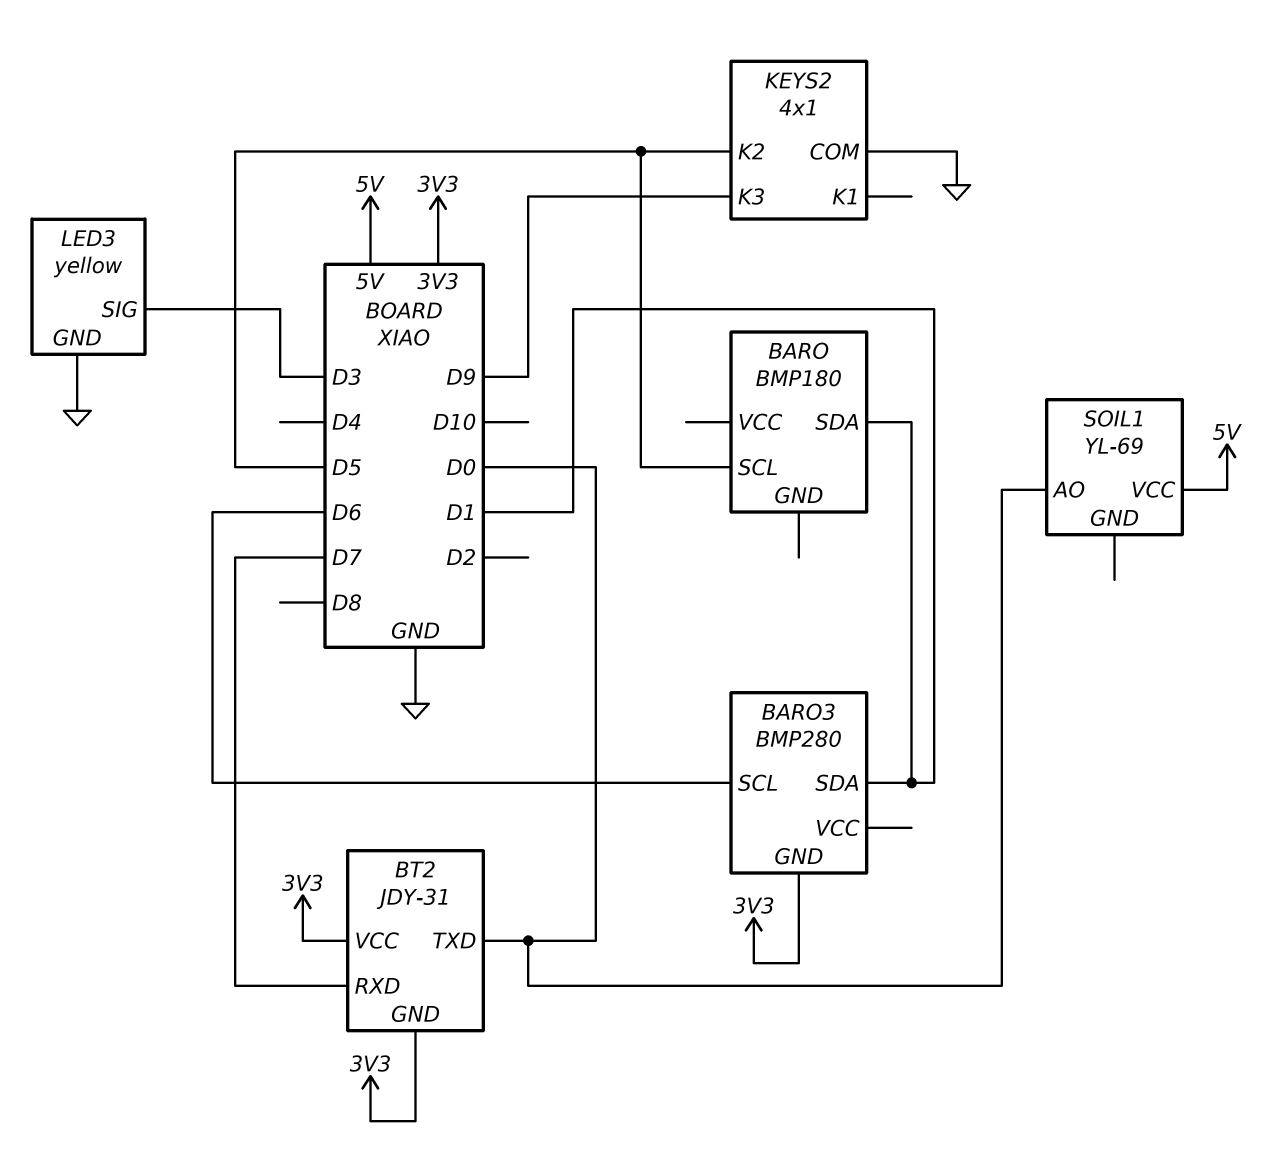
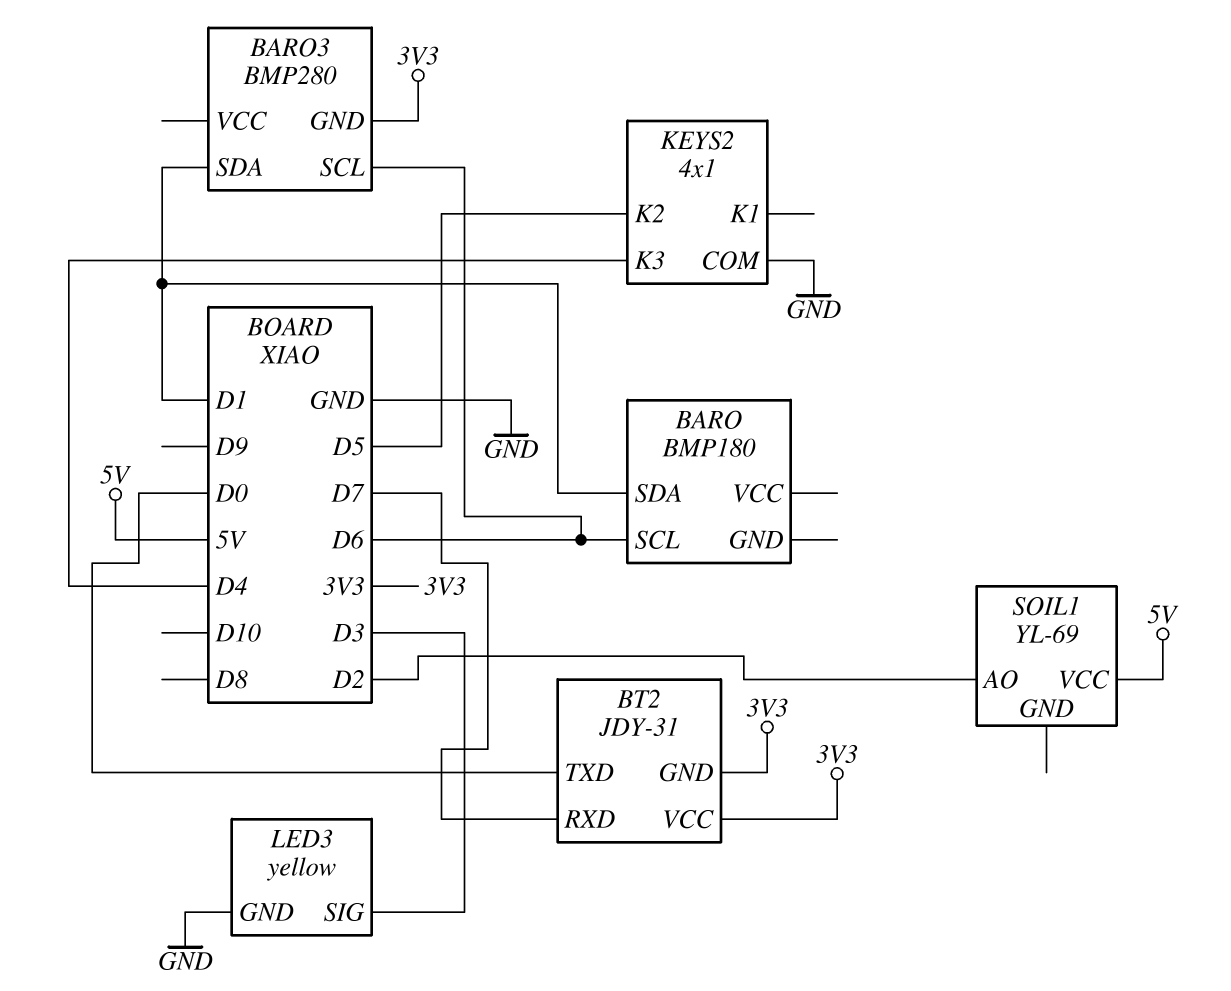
BARO pin SCL: D5 -> D6
KEYS2 pin K3: D9 -> D4
SOIL1 pin AO: D0 -> D2

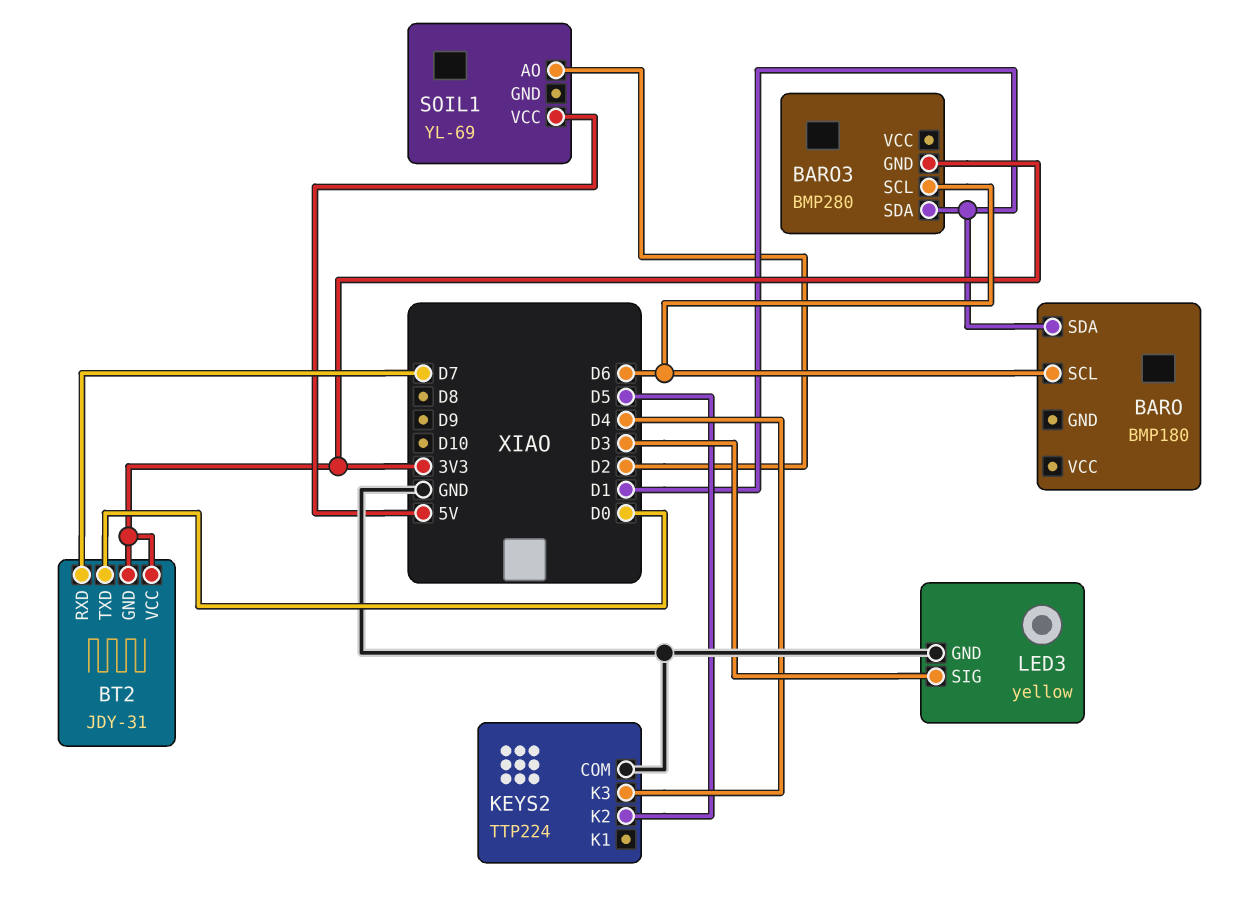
KEYS2: 4x1 -> TTP224

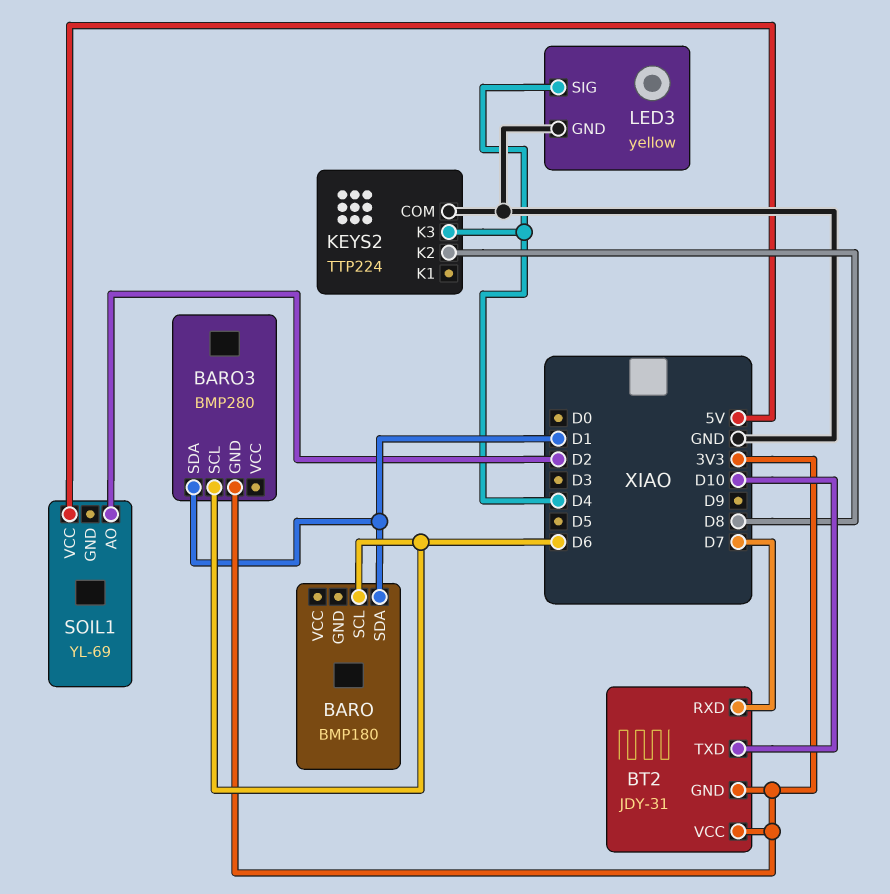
BT2 pin TXD: D0 -> D10
KEYS2 pin K2: D5 -> D8
LED3 pin SIG: D3 -> D4

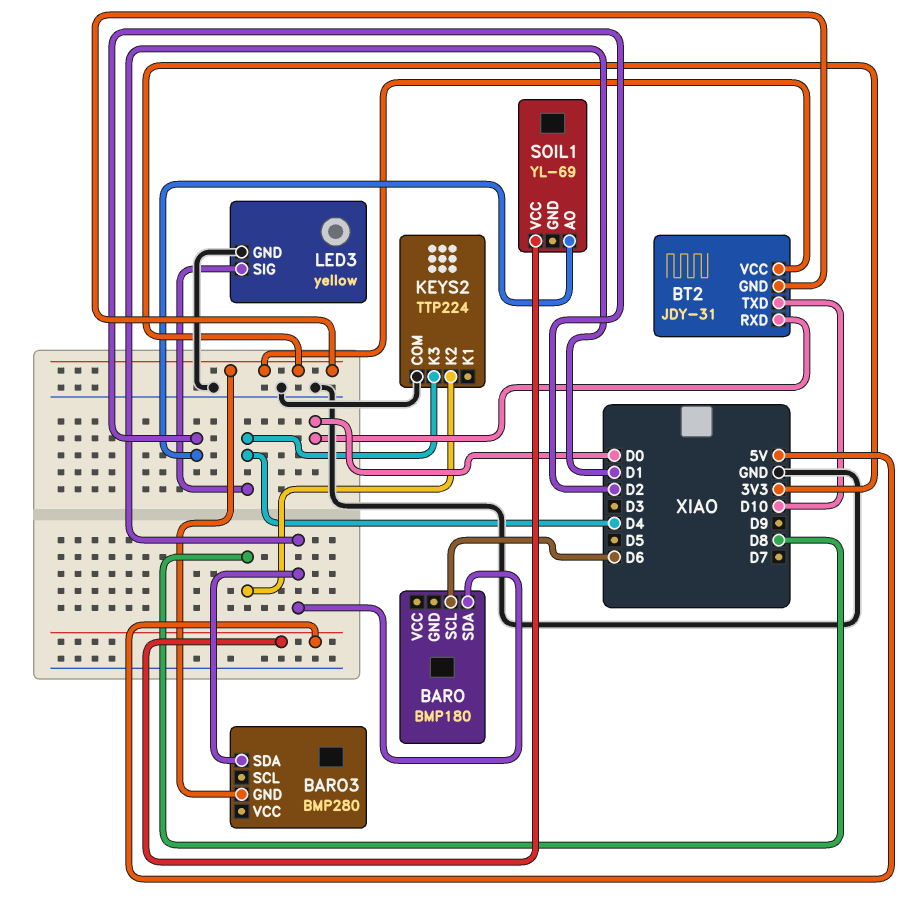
BARO3 pin SCL: D6 -> none
BT2 pin RXD: D7 -> D0

